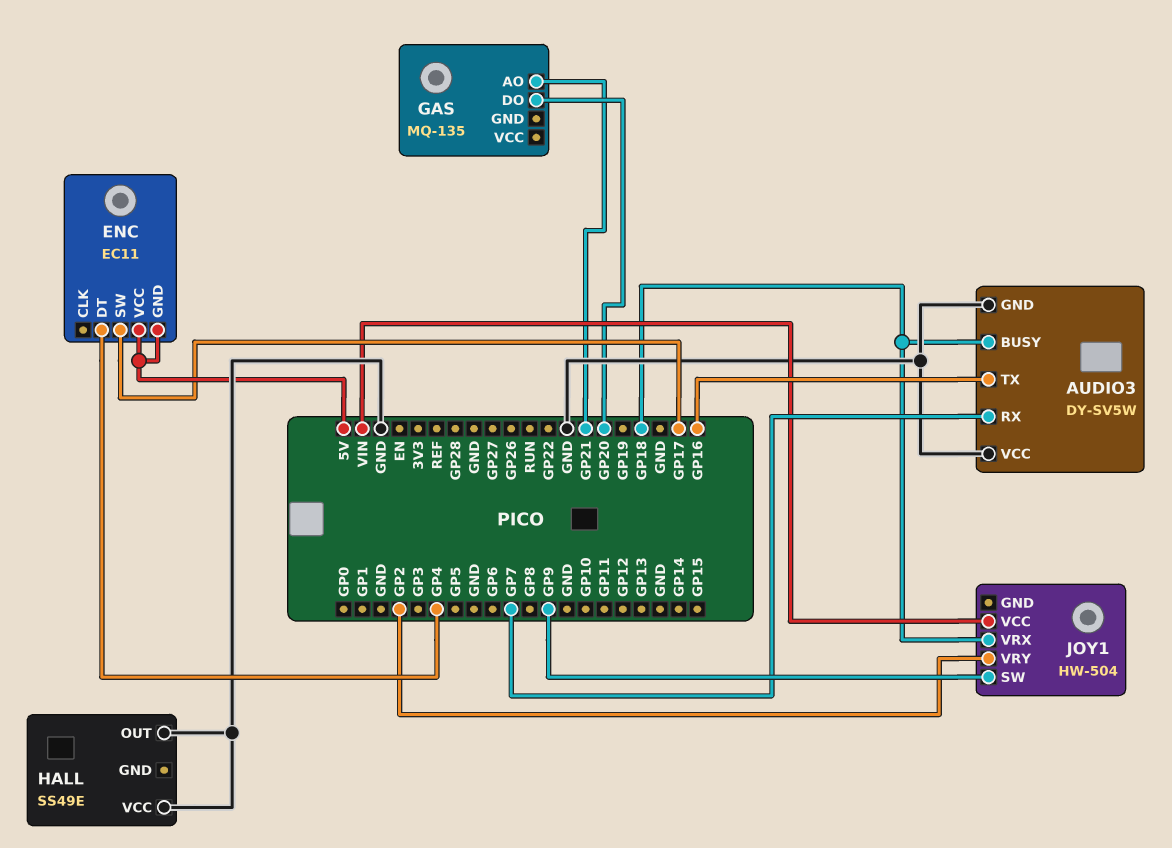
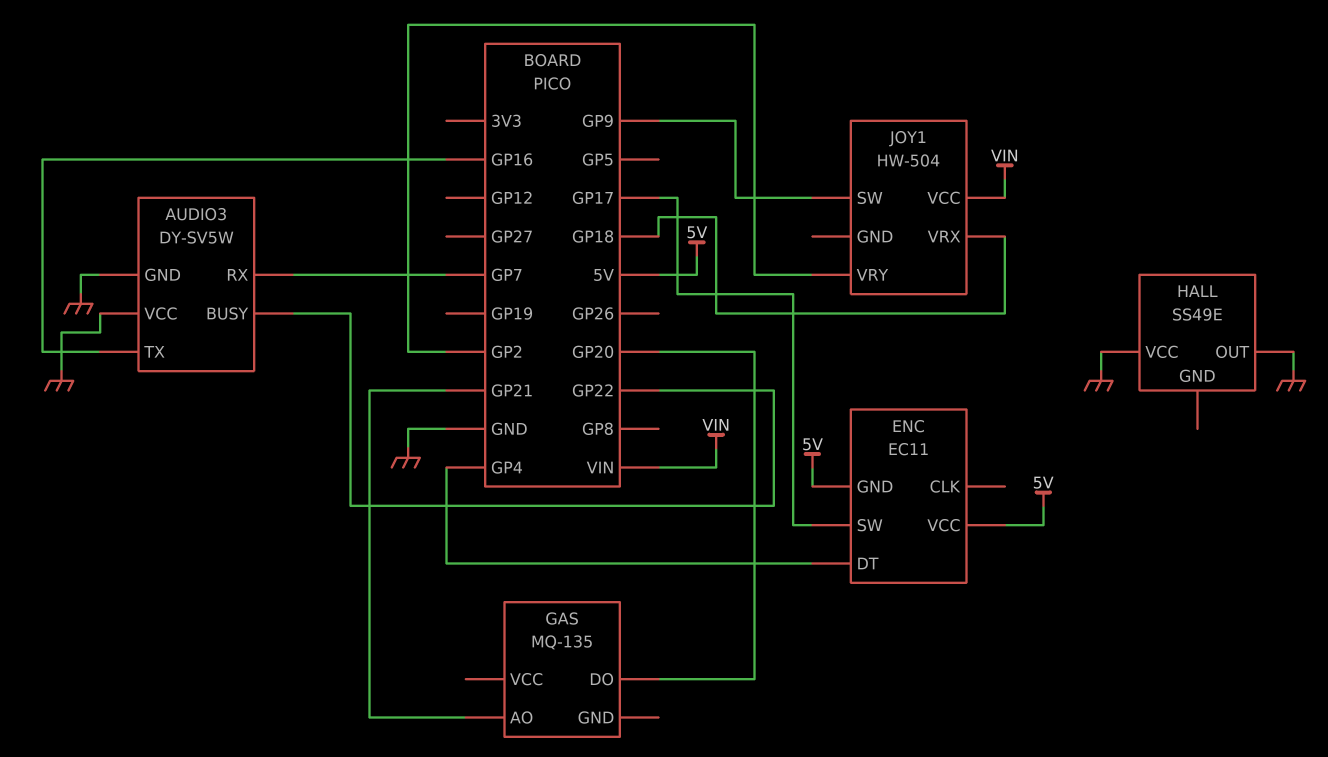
AUDIO3 pin BUSY: GP18 -> GP22

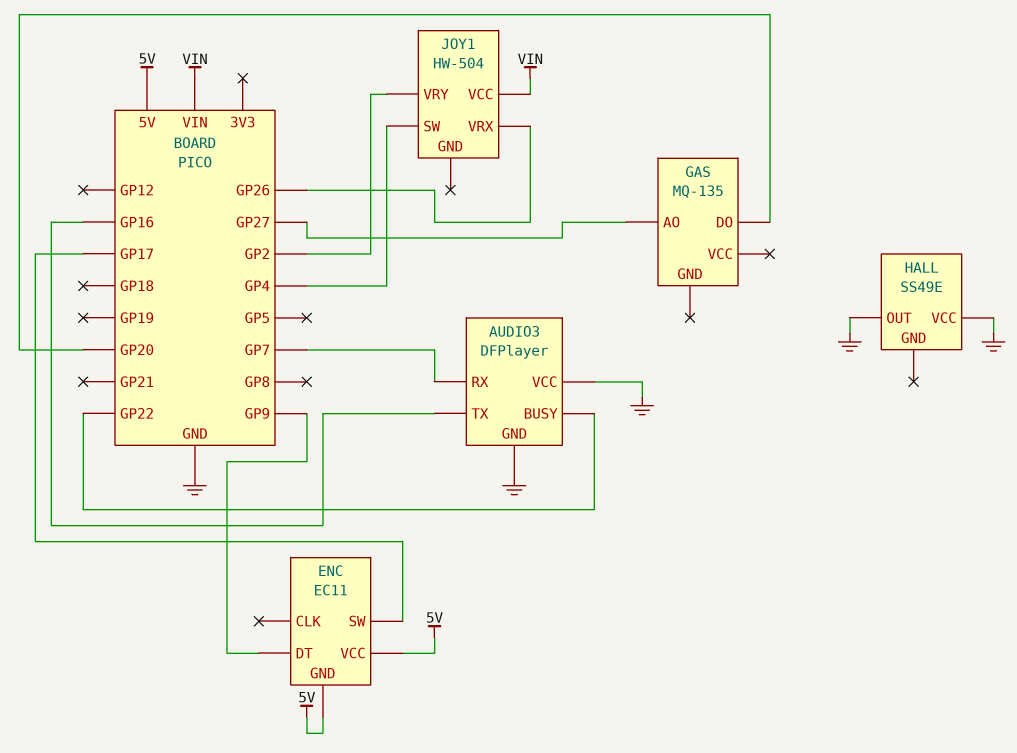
AUDIO3: DY-SV5W -> DFPlayer
ENC pin DT: GP4 -> GP9
GAS pin AO: GP21 -> GP27
JOY1 pin SW: GP9 -> GP4
JOY1 pin VRX: GP18 -> GP26

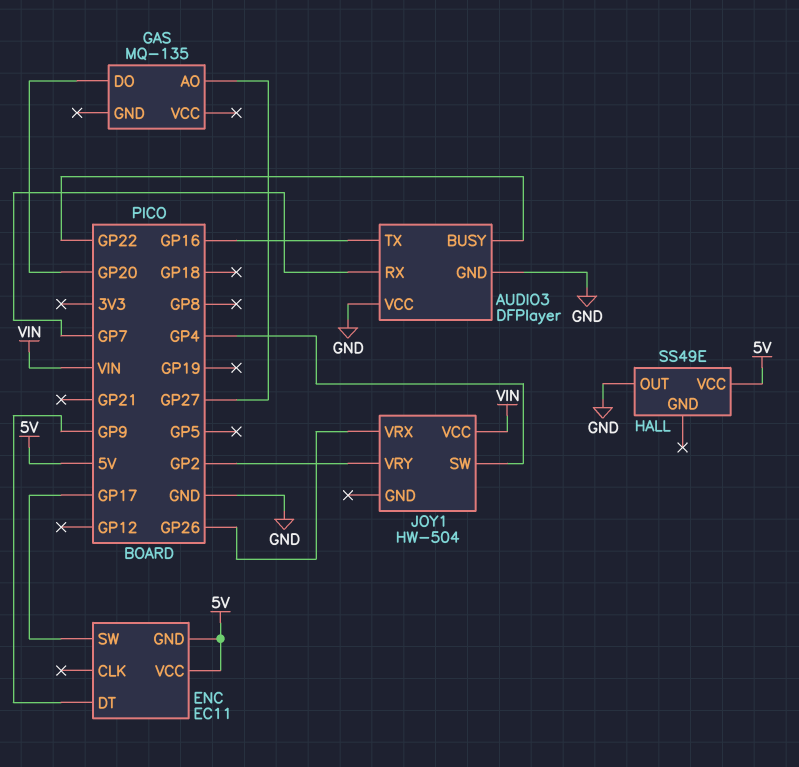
HALL pin VCC: GND -> 5V

